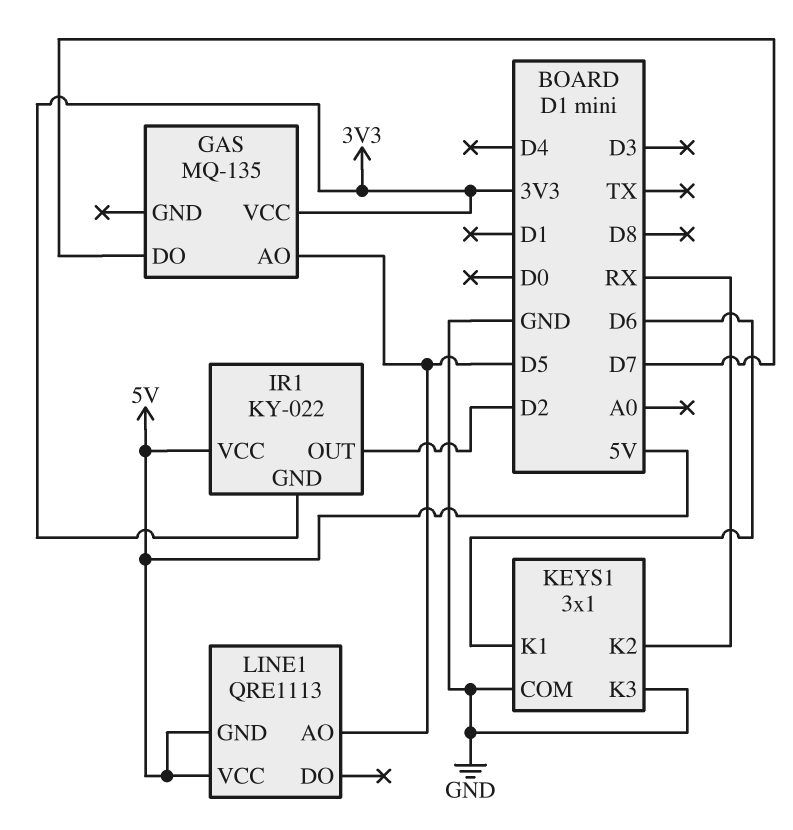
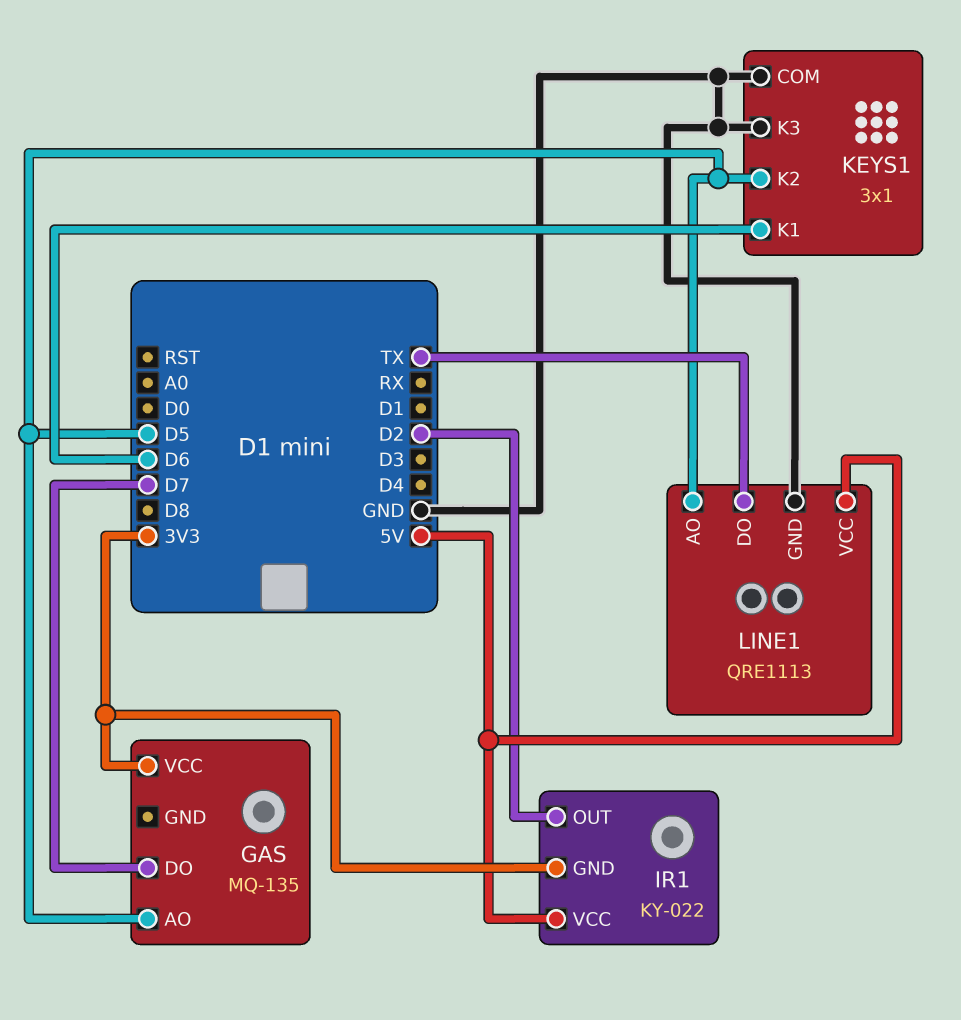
KEYS1 pin K2: RX -> D5
LINE1 pin DO: none -> TX
LINE1 pin GND: 5V -> GND

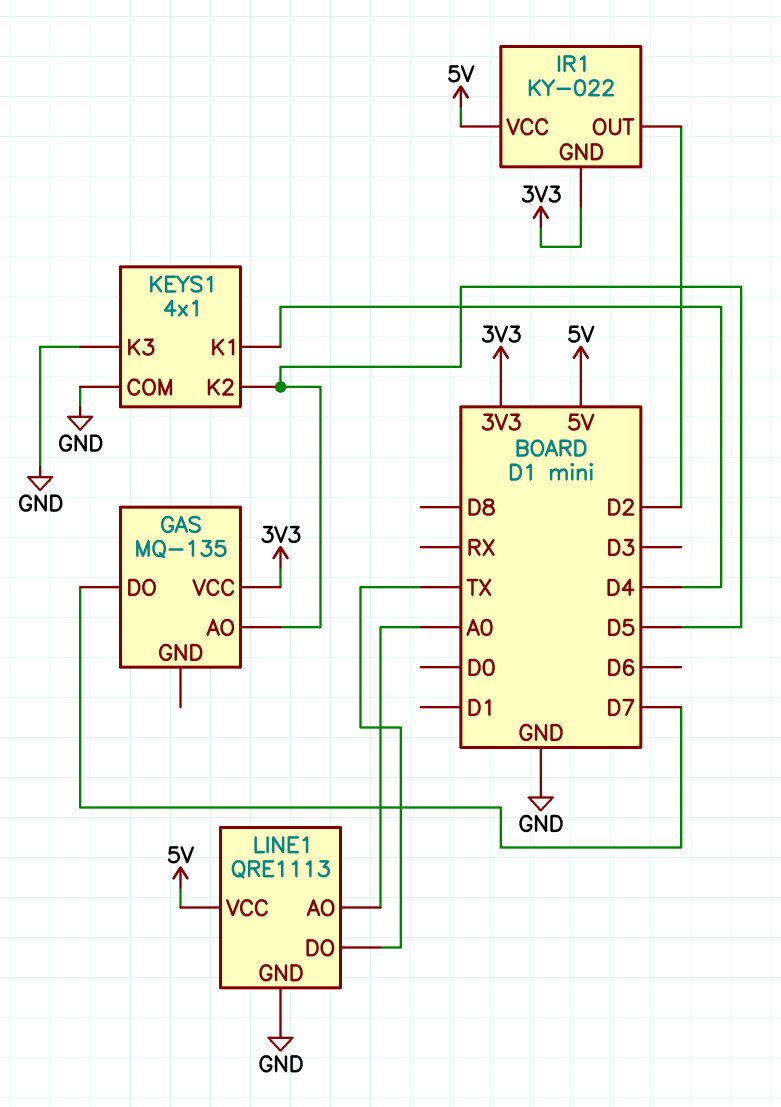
KEYS1: 3x1 -> 4x1
KEYS1 pin K1: D6 -> D4
LINE1 pin AO: D5 -> A0

